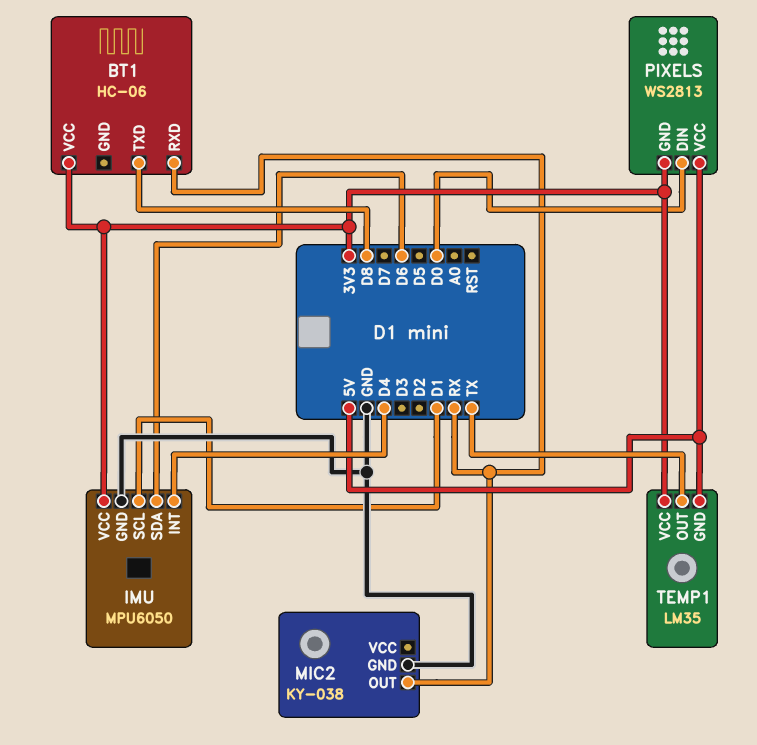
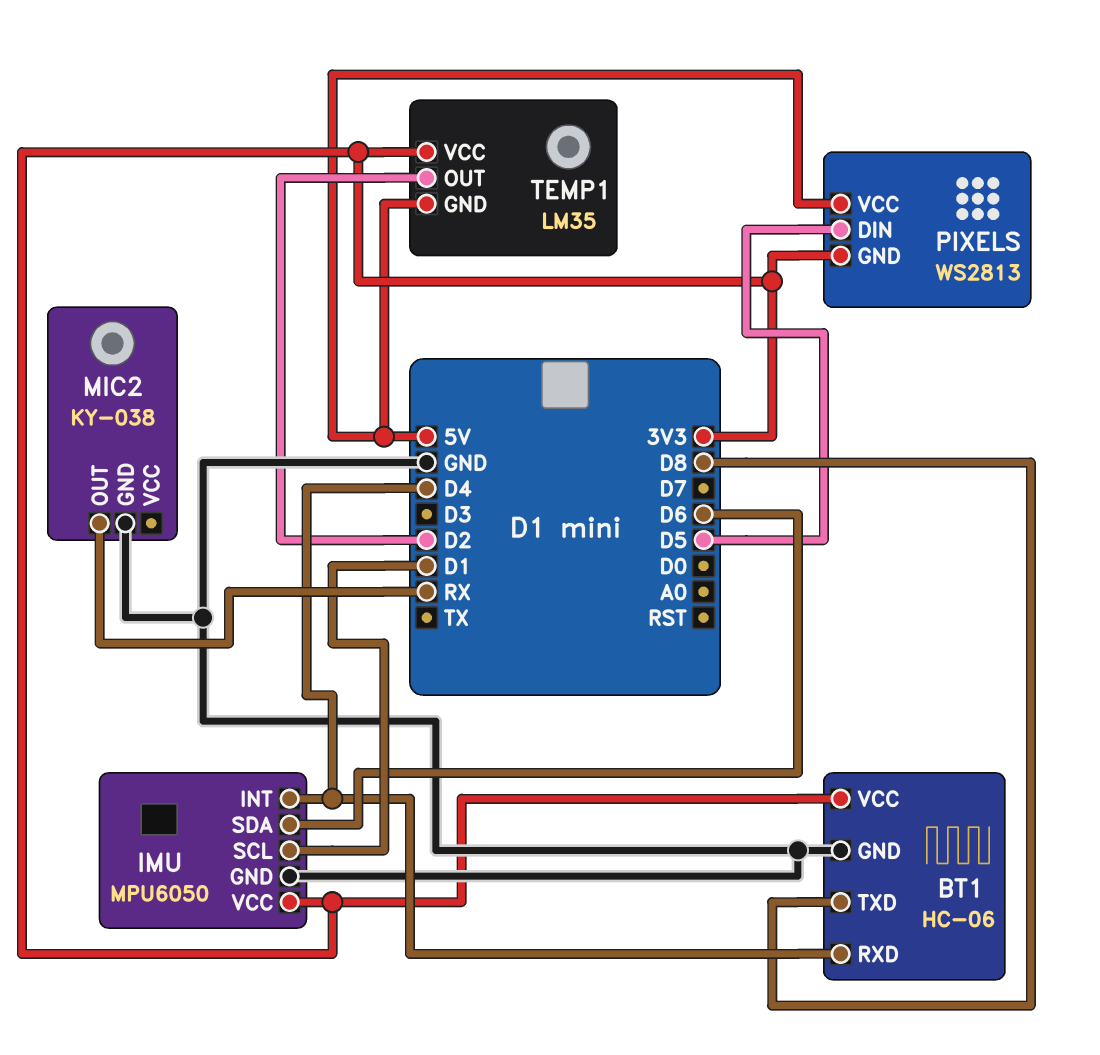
BT1 pin GND: none -> GND
BT1 pin RXD: RX -> D4
PIXELS pin DIN: D0 -> D5
TEMP1 pin OUT: TX -> D2

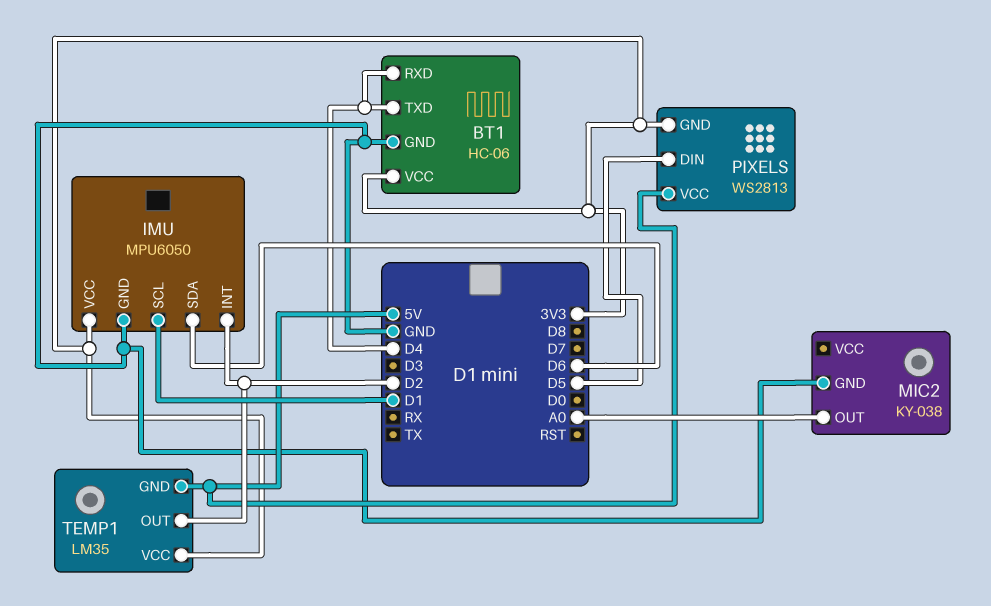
BT1 pin TXD: D8 -> D4
IMU pin INT: D4 -> D2
MIC2 pin OUT: RX -> A0

